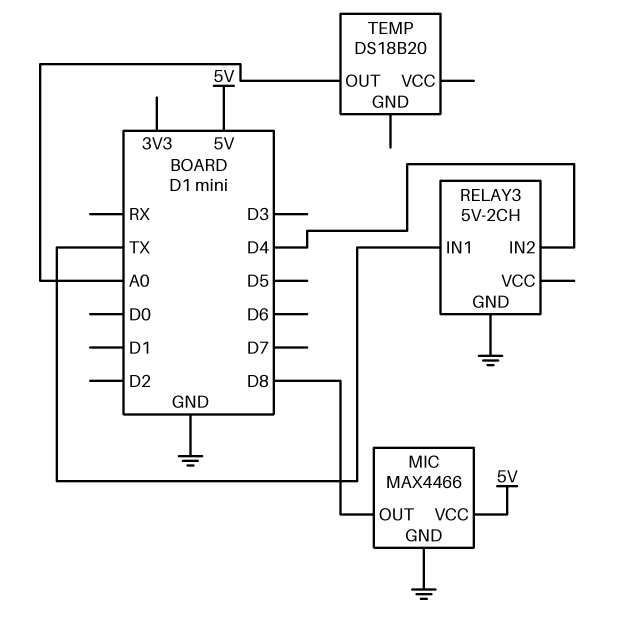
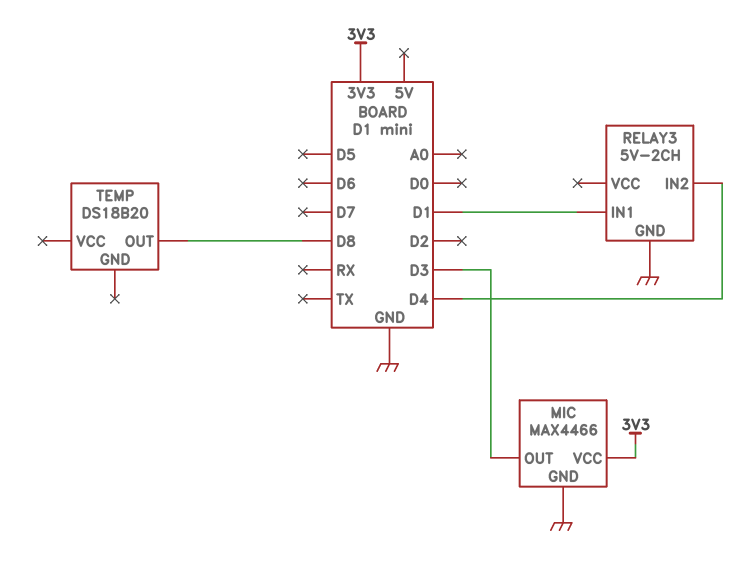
MIC pin OUT: D8 -> D3
MIC pin VCC: 5V -> 3V3
RELAY3 pin IN1: TX -> D1
TEMP pin OUT: A0 -> D8

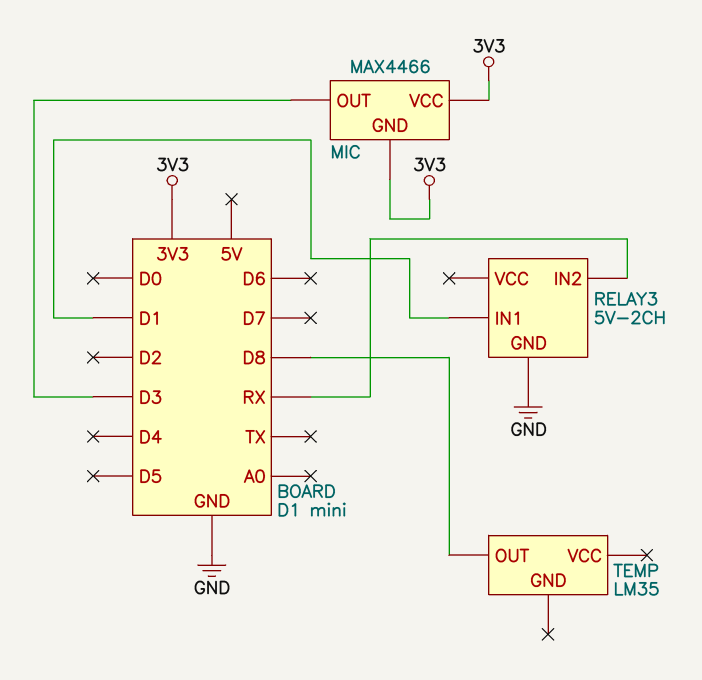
MIC pin GND: GND -> 3V3
RELAY3 pin IN2: D4 -> RX
TEMP: DS18B20 -> LM35

